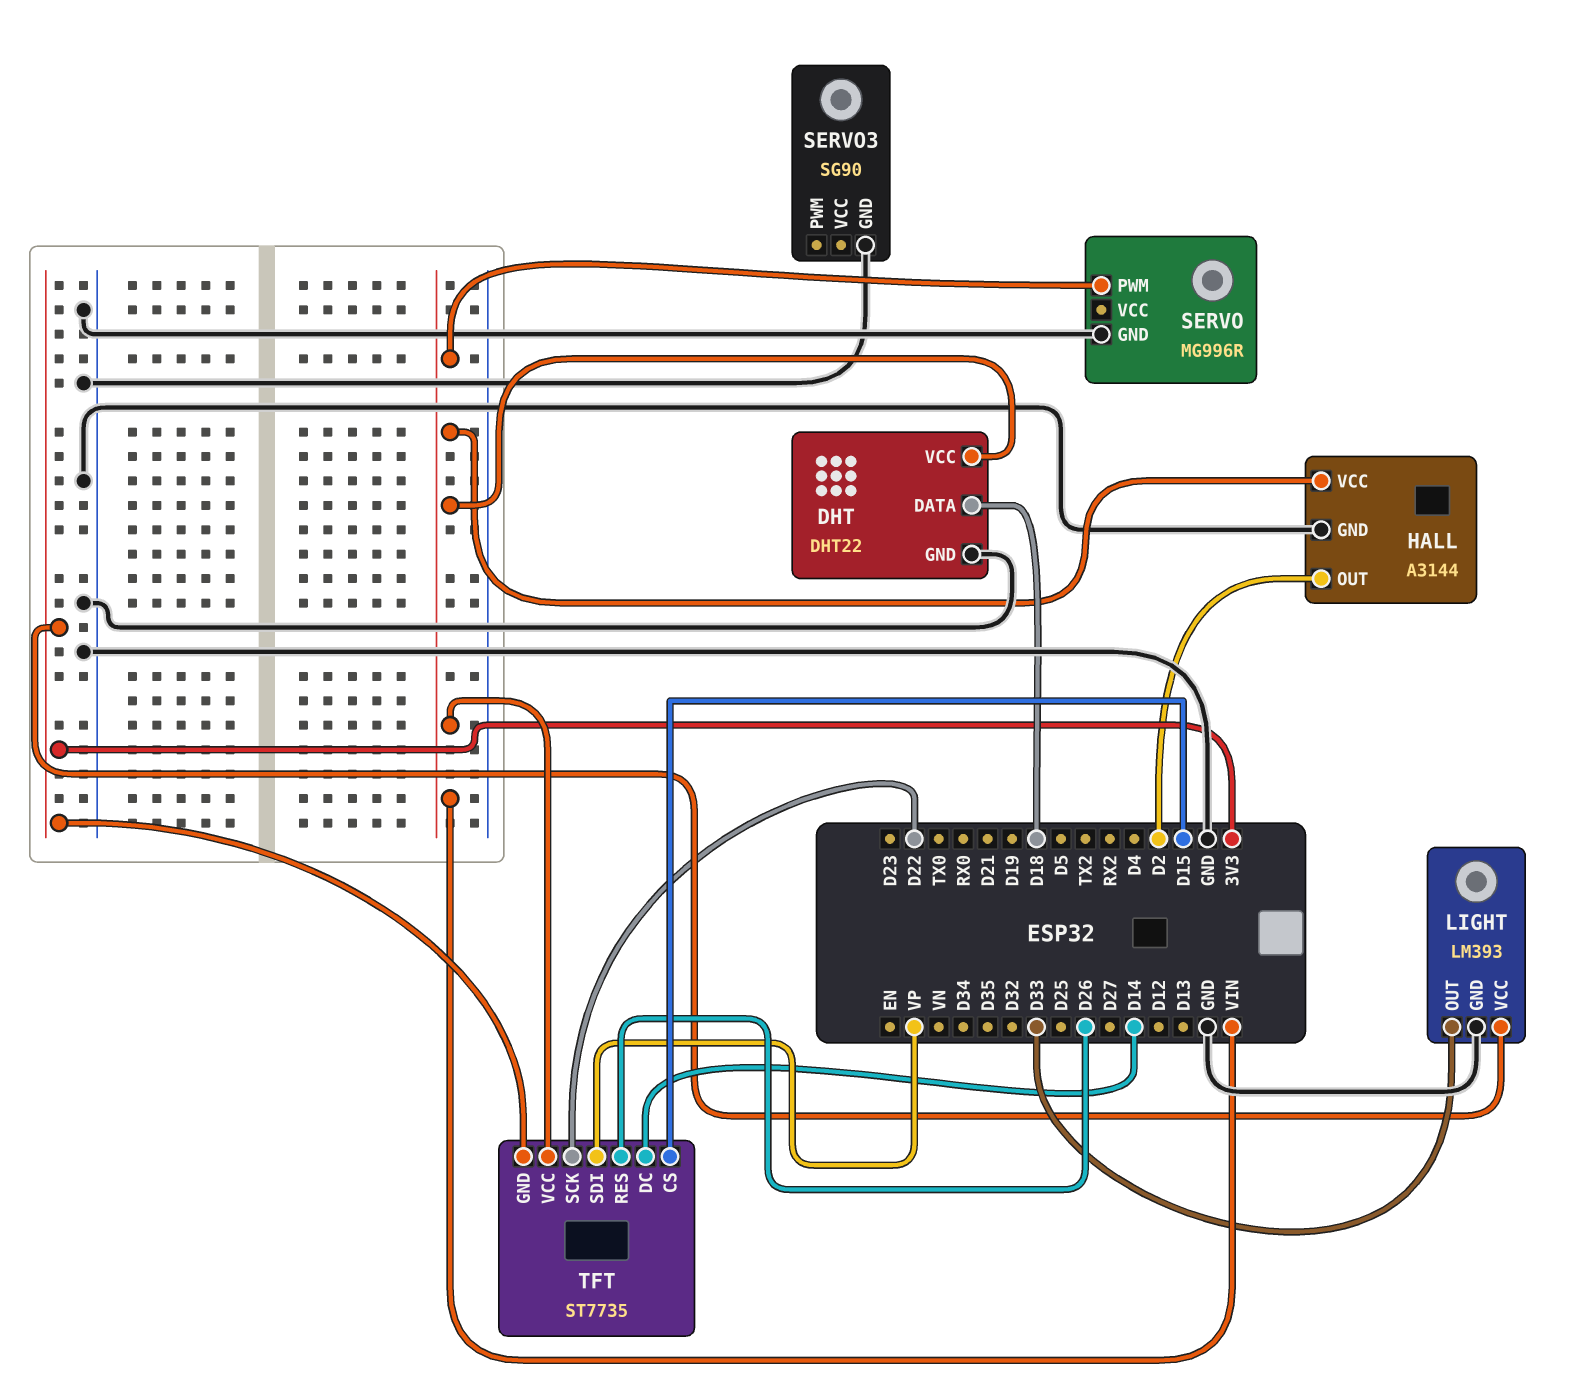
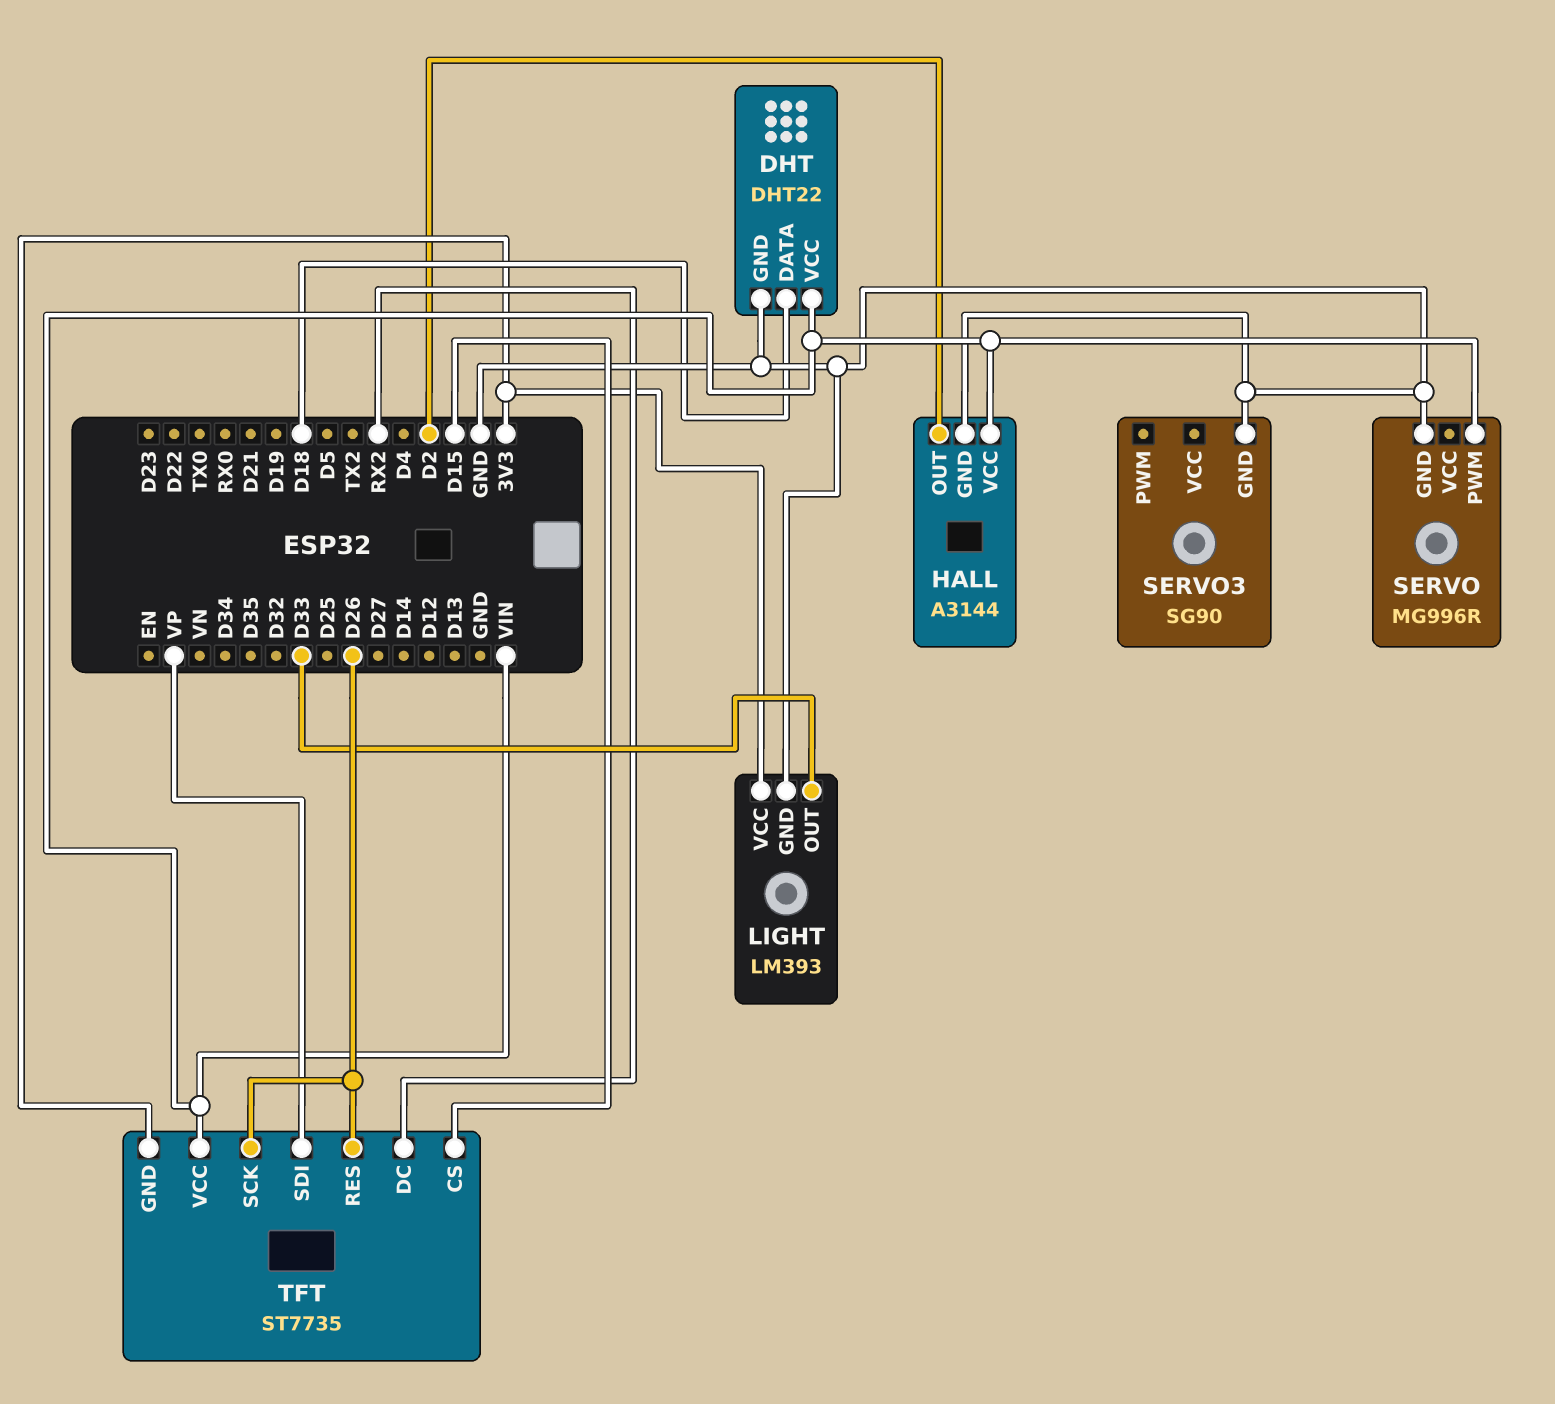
TFT pin DC: D14 -> RX2
TFT pin SCK: D22 -> D26

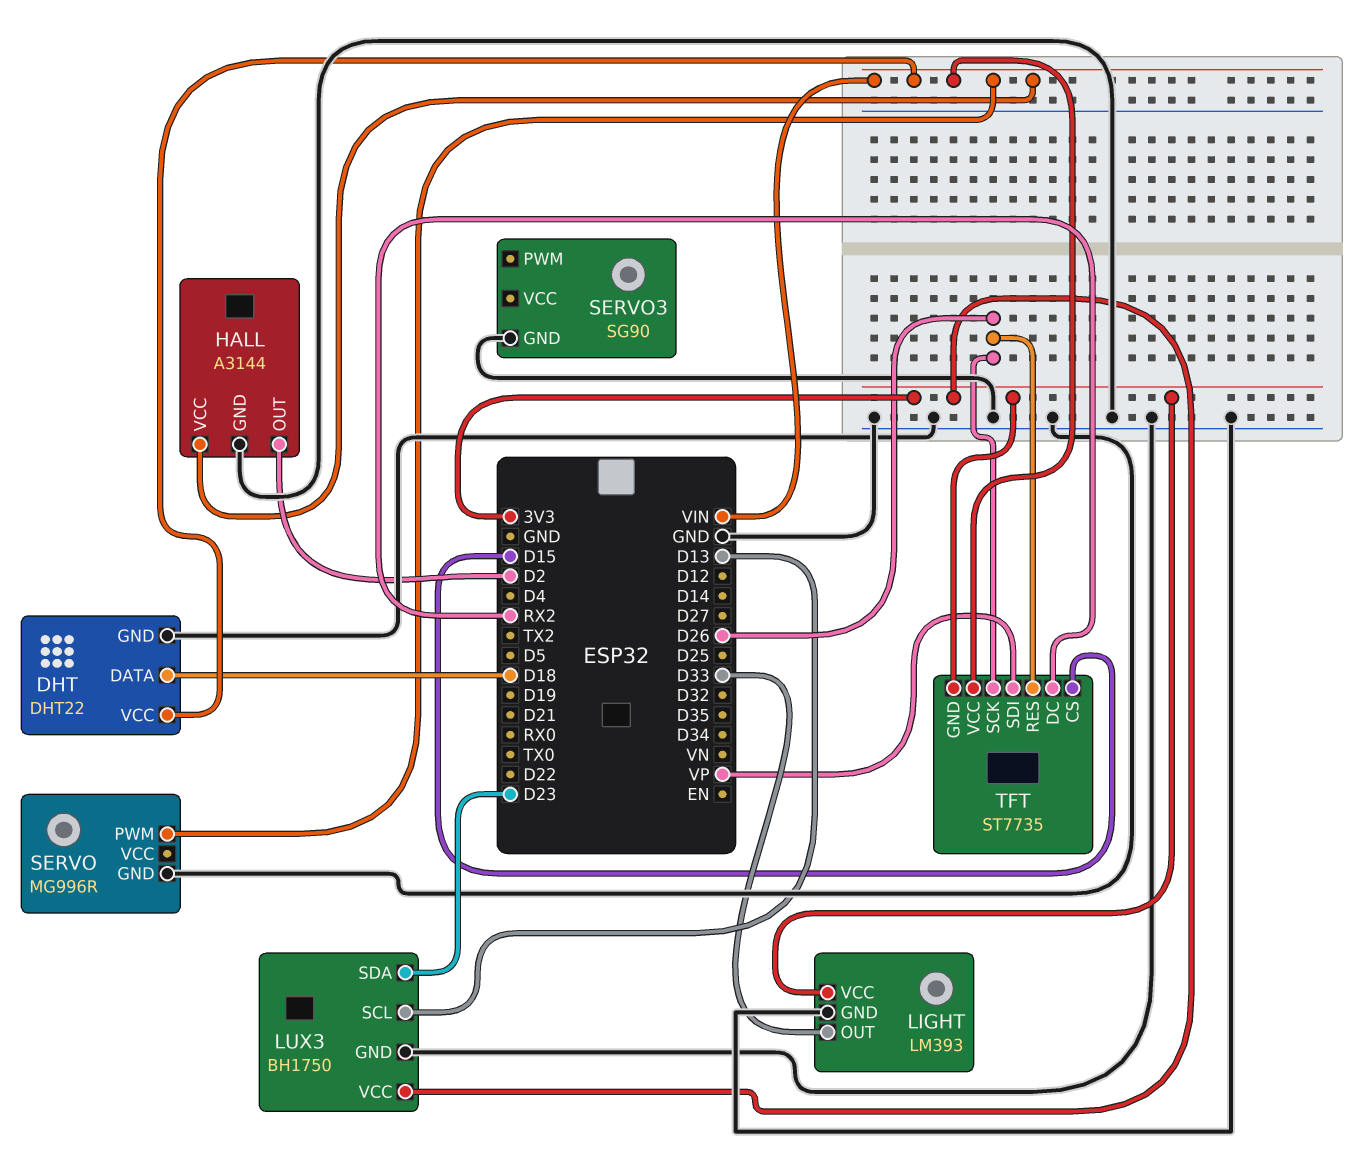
LUX3: none -> BH1750
LUX3 pin GND: none -> GND
LUX3 pin SCL: none -> D13
LUX3 pin SDA: none -> D23
LUX3 pin VCC: none -> 3V3

